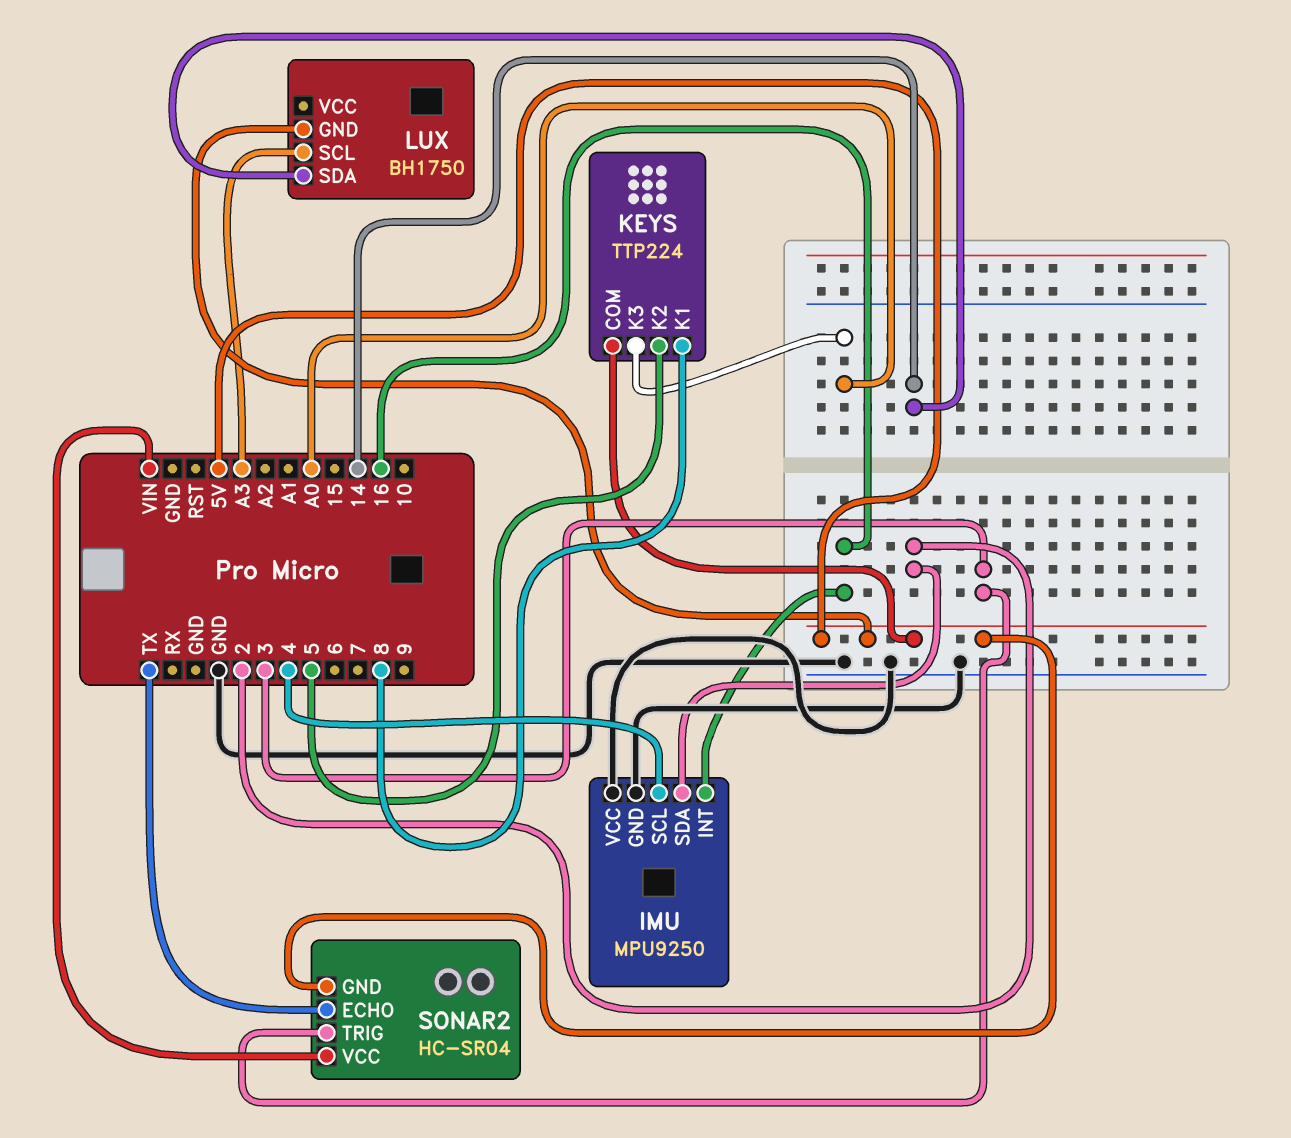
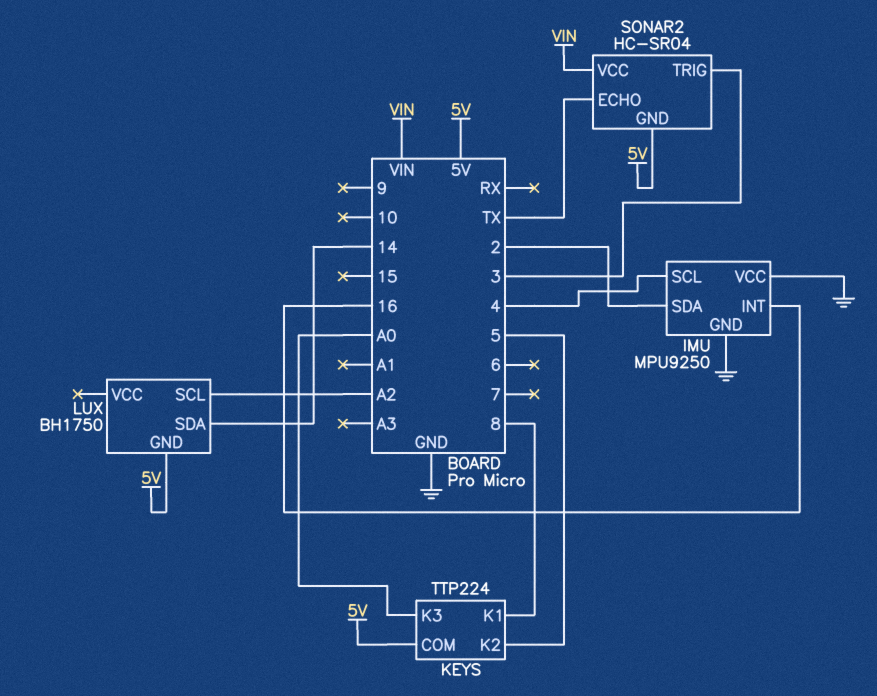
LUX pin SCL: A3 -> A2

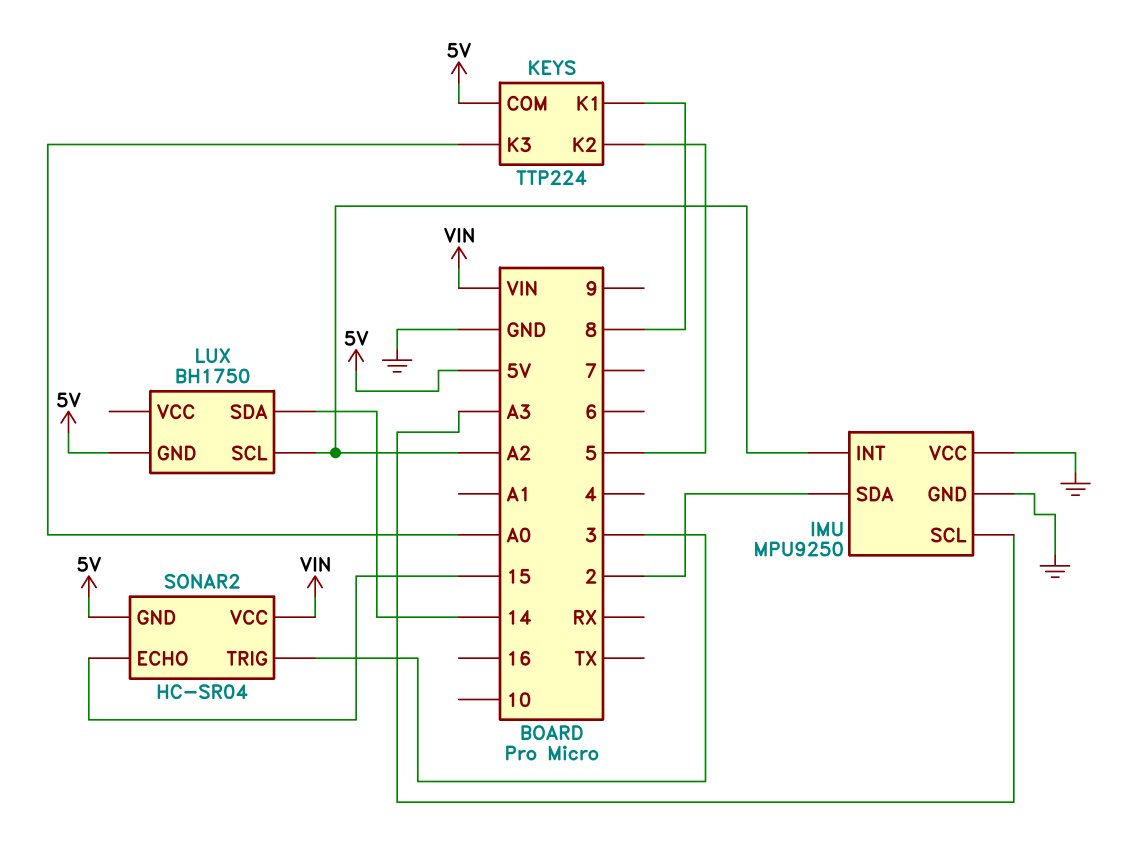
IMU pin INT: 16 -> A2
IMU pin SCL: 4 -> A3
SONAR2 pin ECHO: TX -> 15

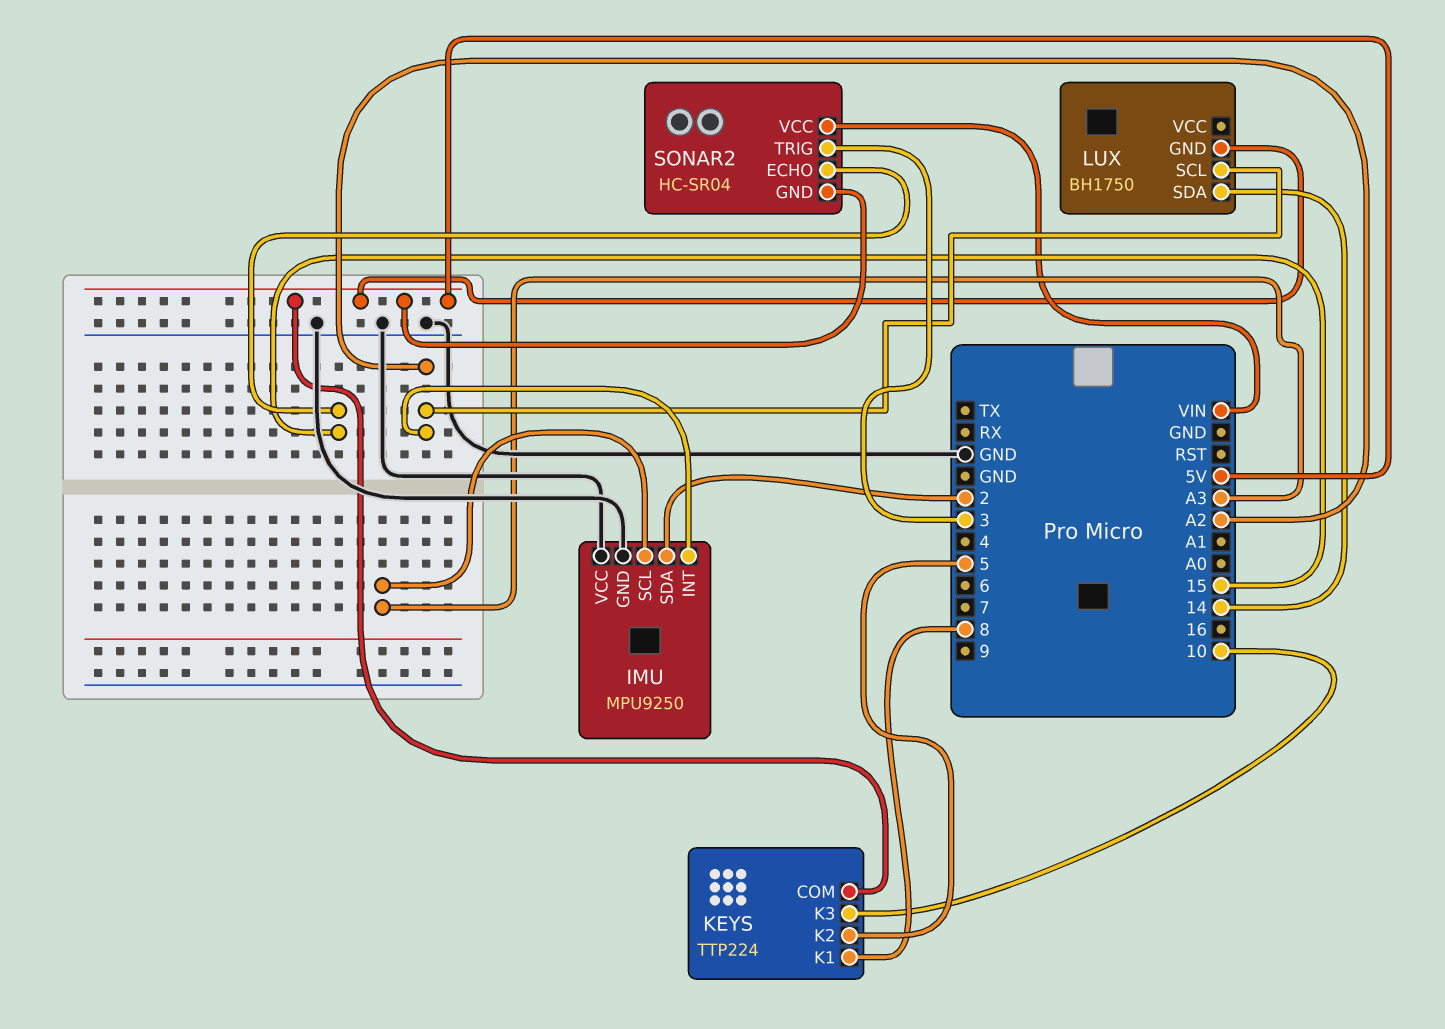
KEYS pin K3: A0 -> 10

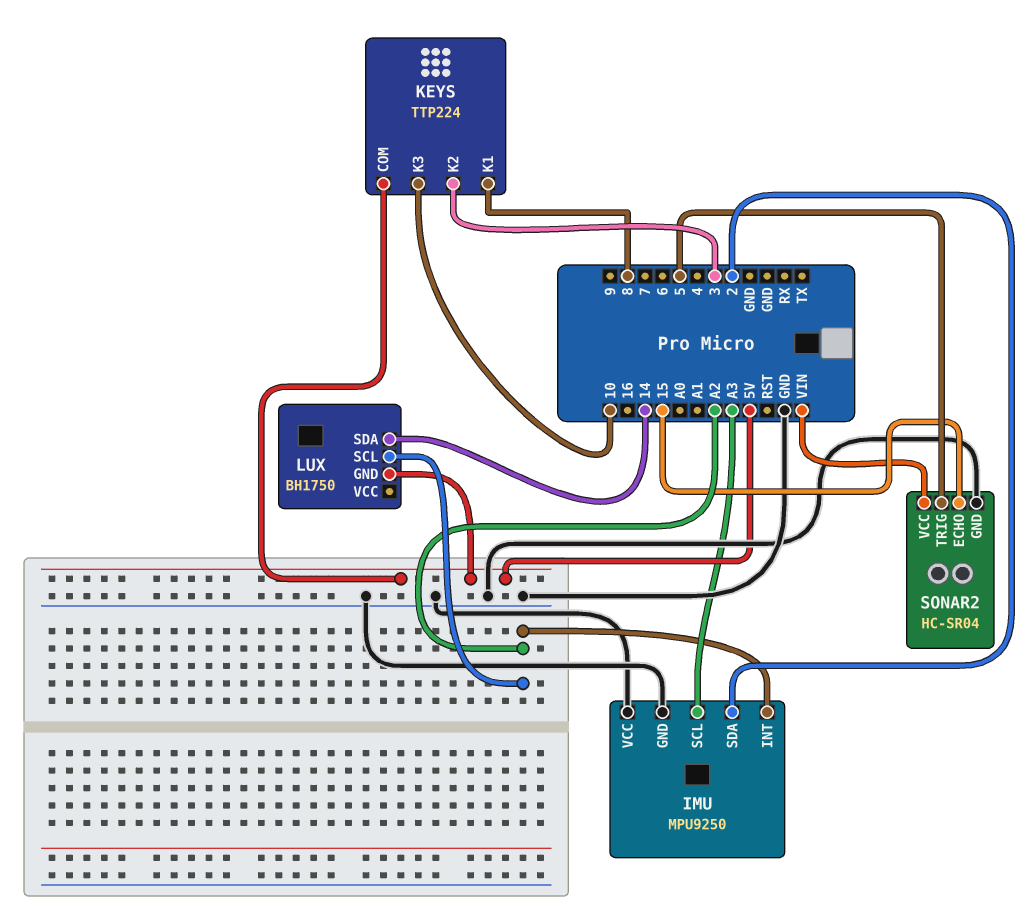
KEYS pin K2: 5 -> 3
SONAR2 pin GND: 5V -> GND
SONAR2 pin TRIG: 3 -> 5

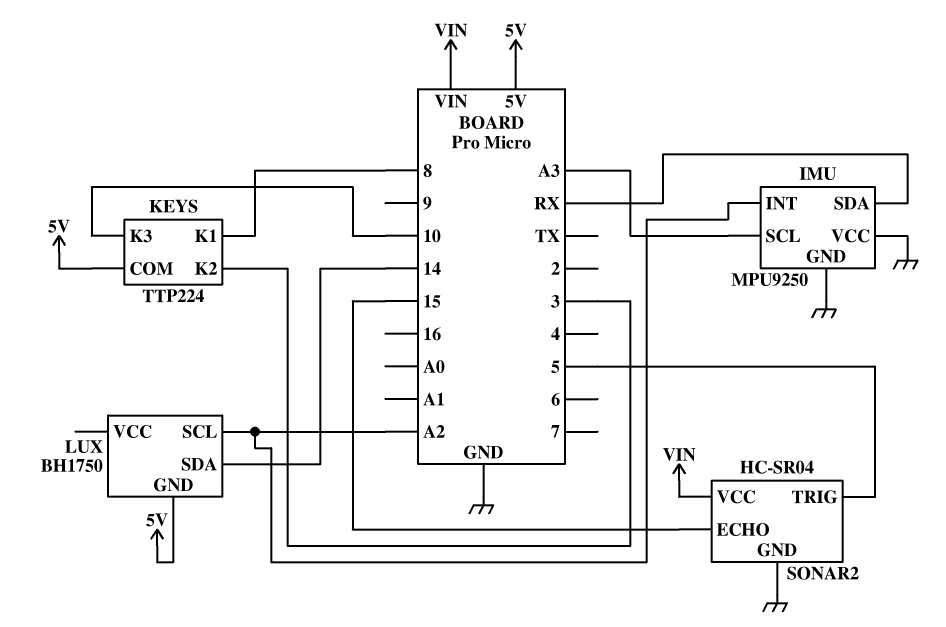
IMU pin SDA: 2 -> RX

